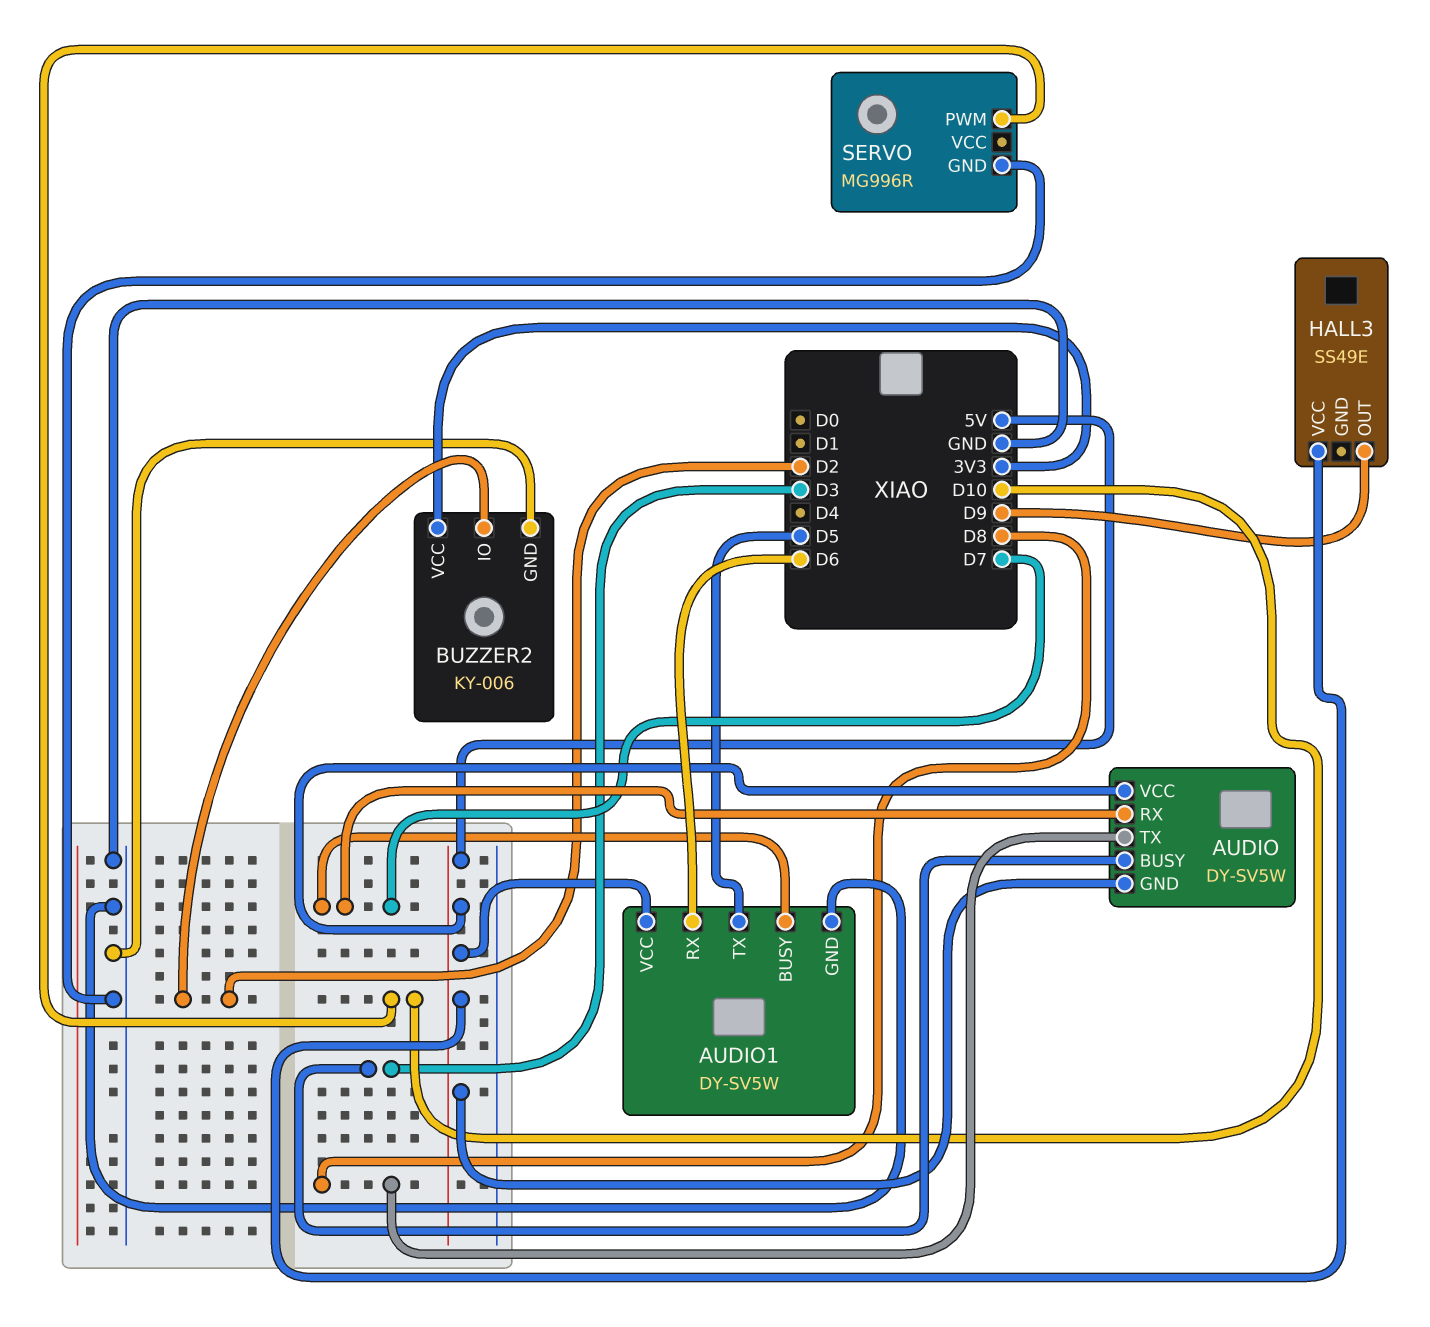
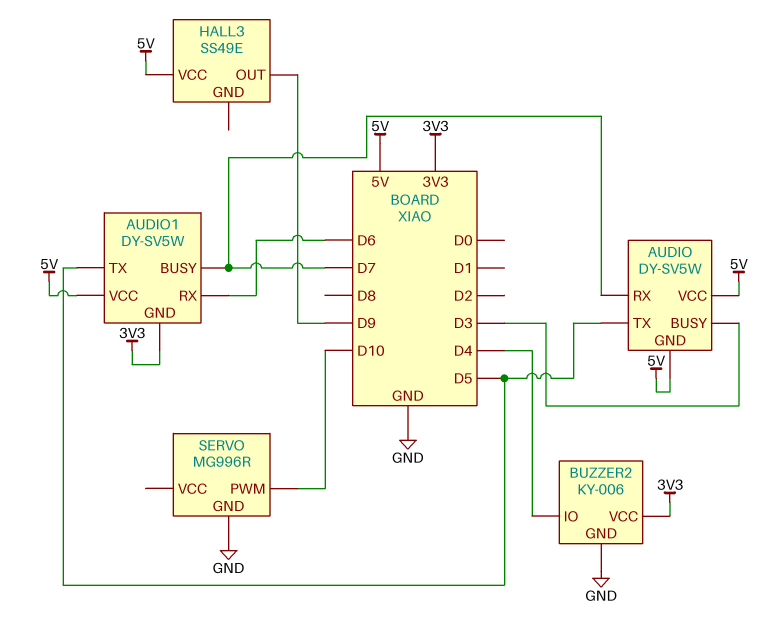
AUDIO pin TX: D8 -> D5
AUDIO1 pin GND: GND -> 3V3
BUZZER2 pin IO: D2 -> D4

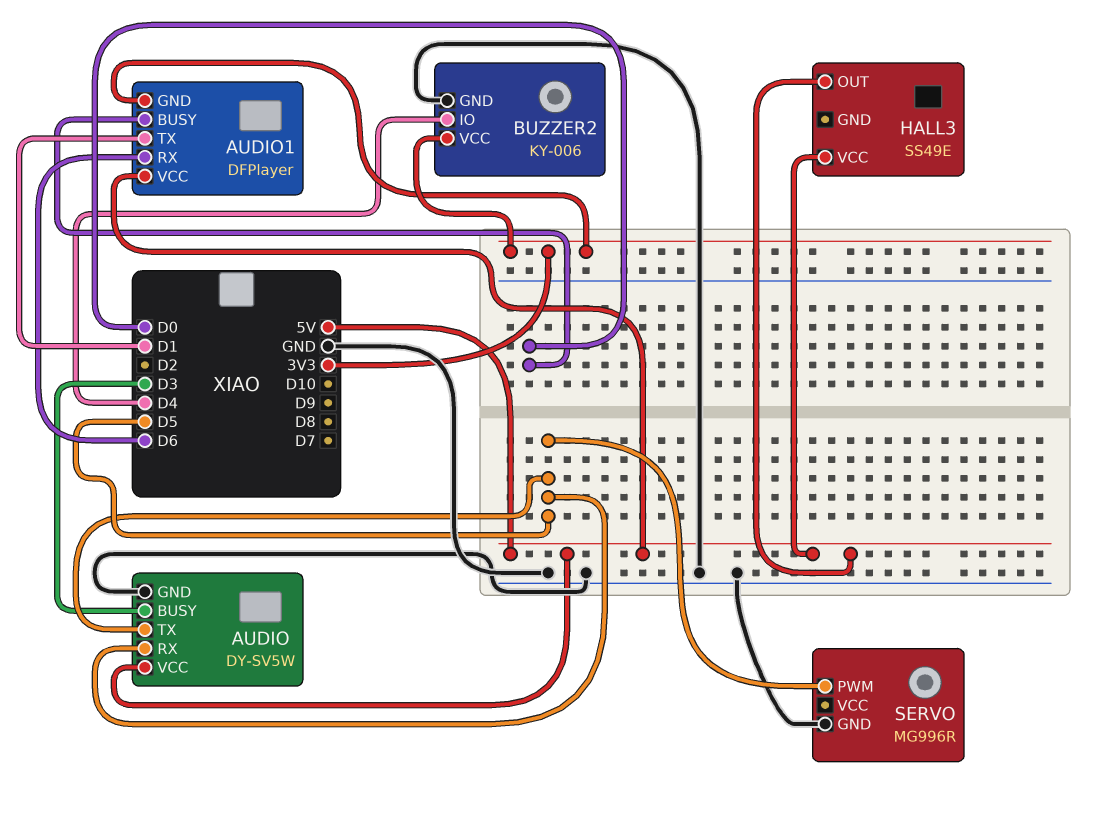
AUDIO pin GND: 5V -> GND
AUDIO pin RX: D7 -> D5
AUDIO1: DY-SV5W -> DFPlayer
AUDIO1 pin BUSY: D7 -> D0
AUDIO1 pin TX: D5 -> D1
HALL3 pin OUT: D9 -> 5V
SERVO pin PWM: D10 -> D5

